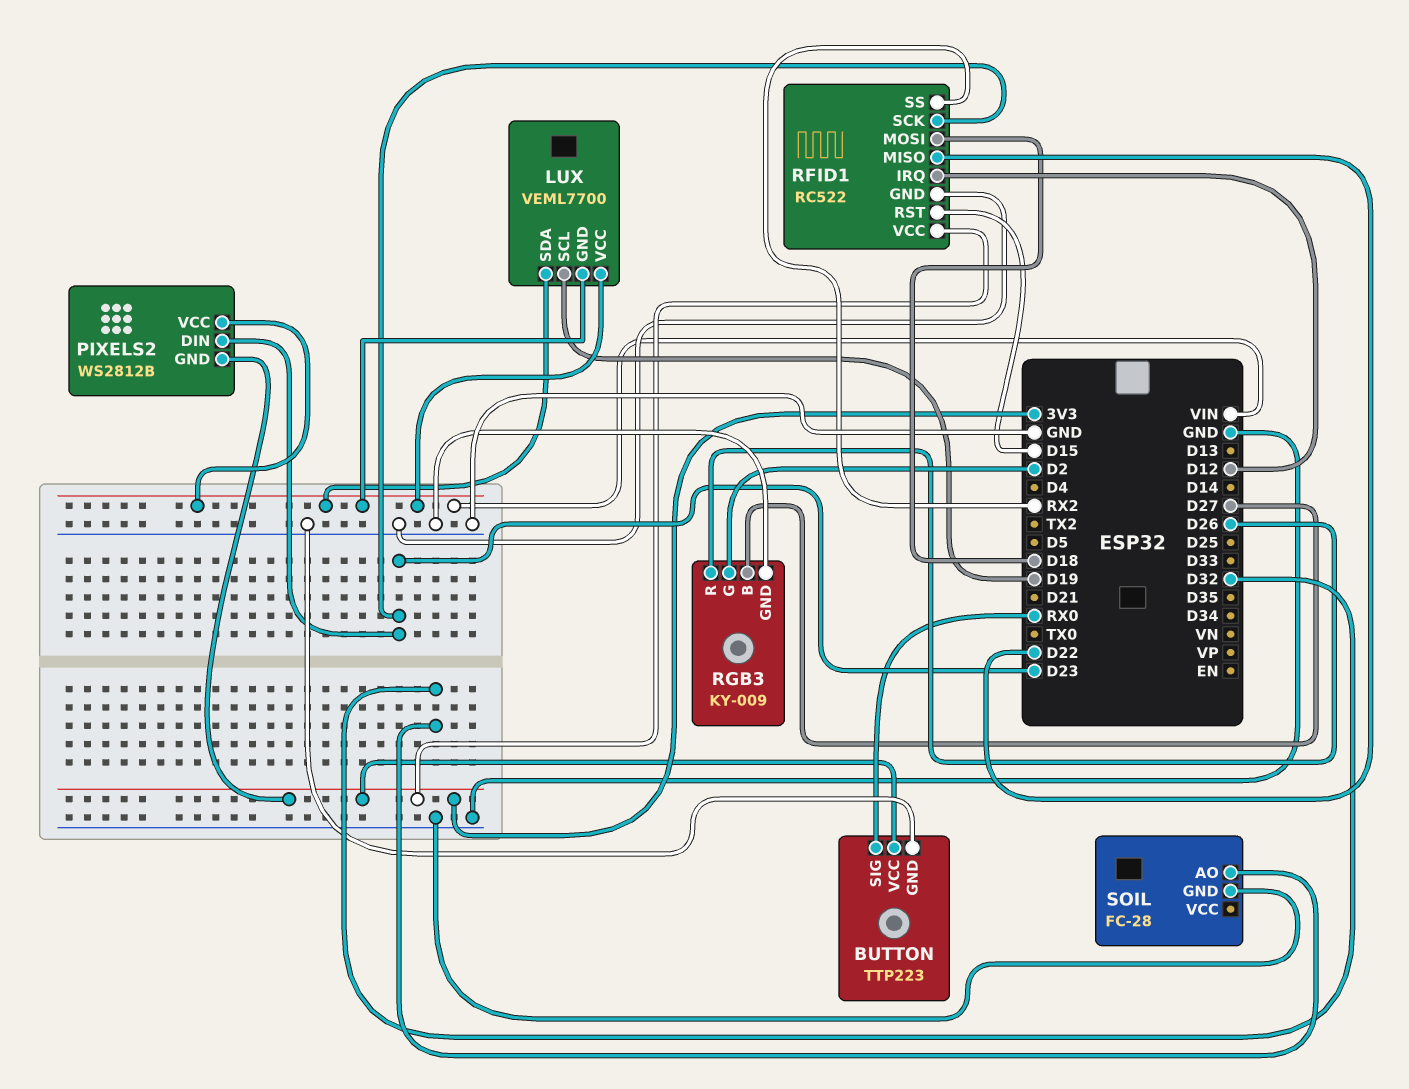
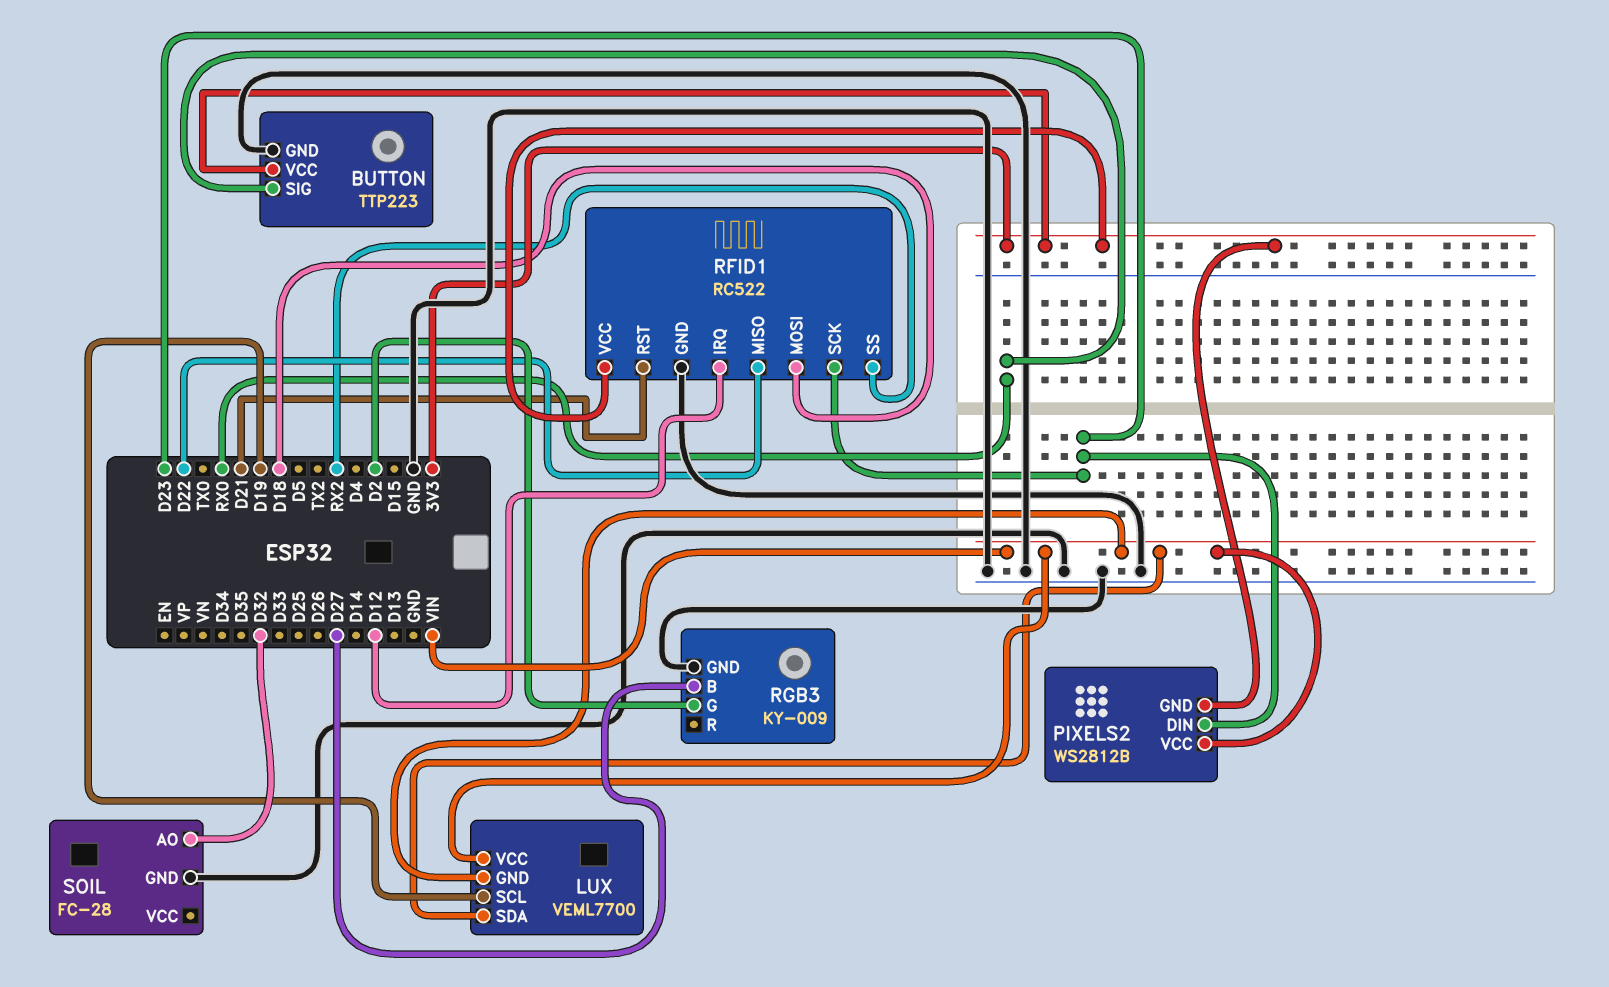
RFID1 pin RST: D15 -> D21
RGB3 pin R: D26 -> none

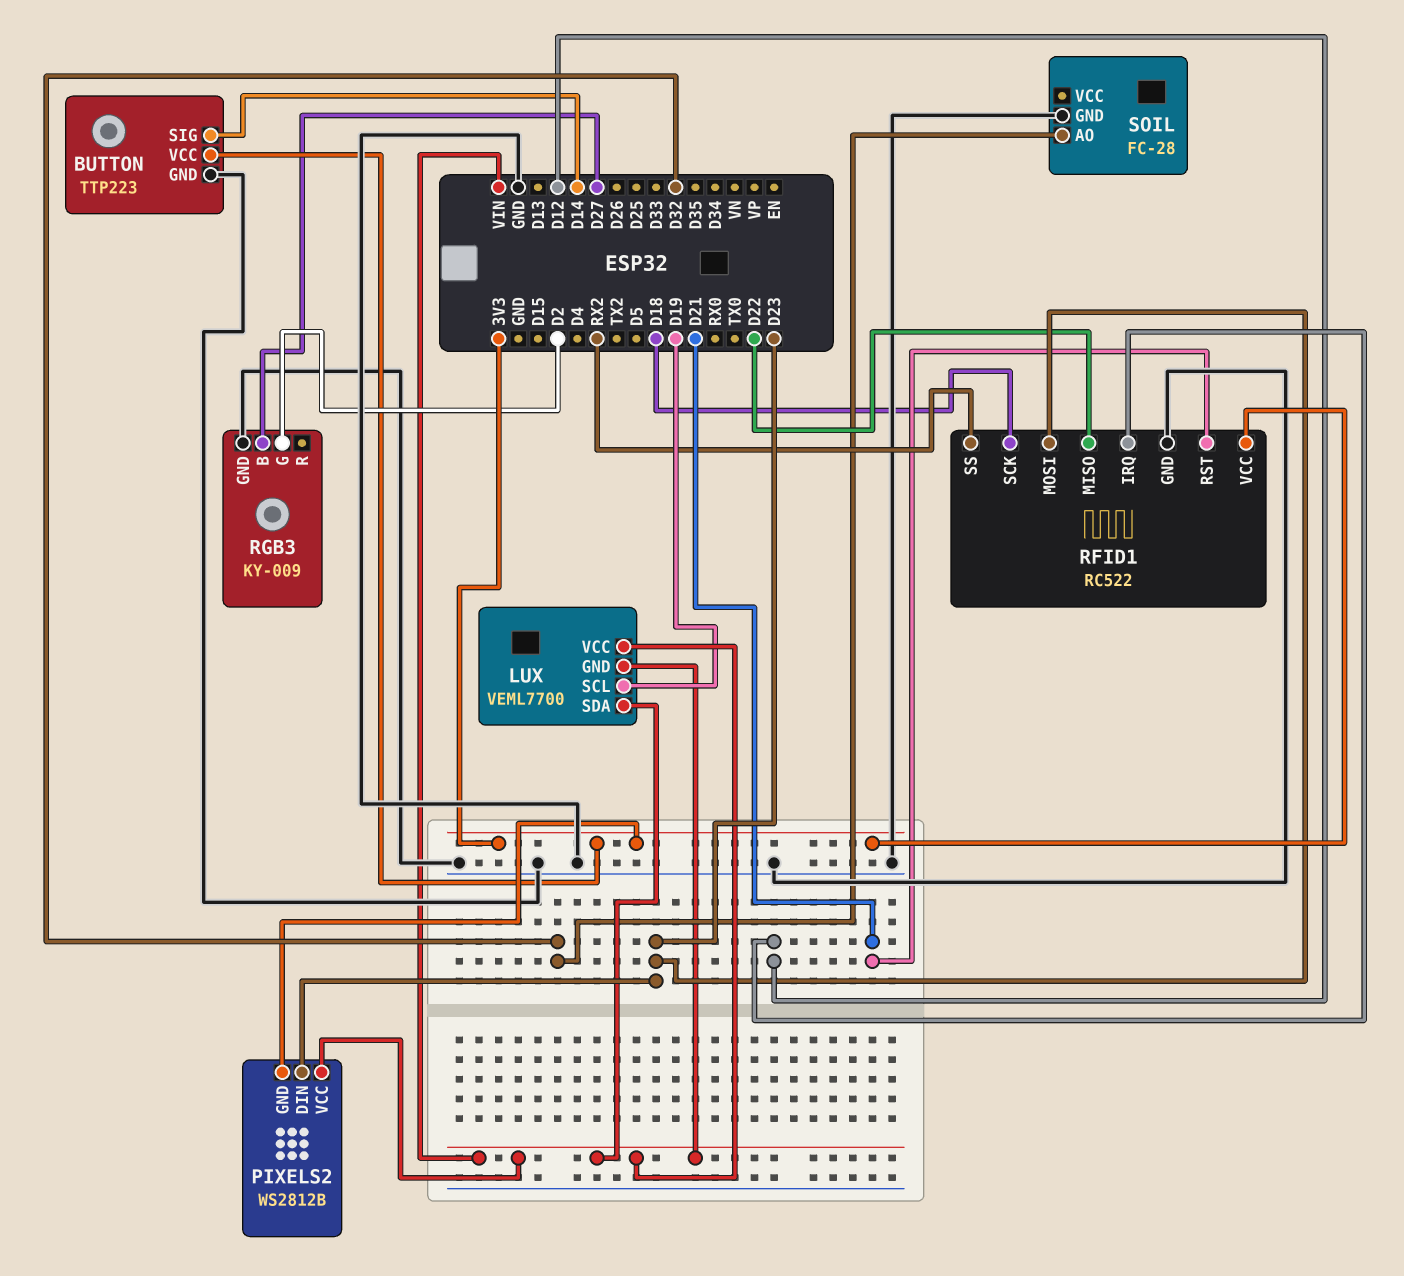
BUTTON pin SIG: RX0 -> D14
RFID1 pin MOSI: D18 -> D23
RFID1 pin SCK: D23 -> D18

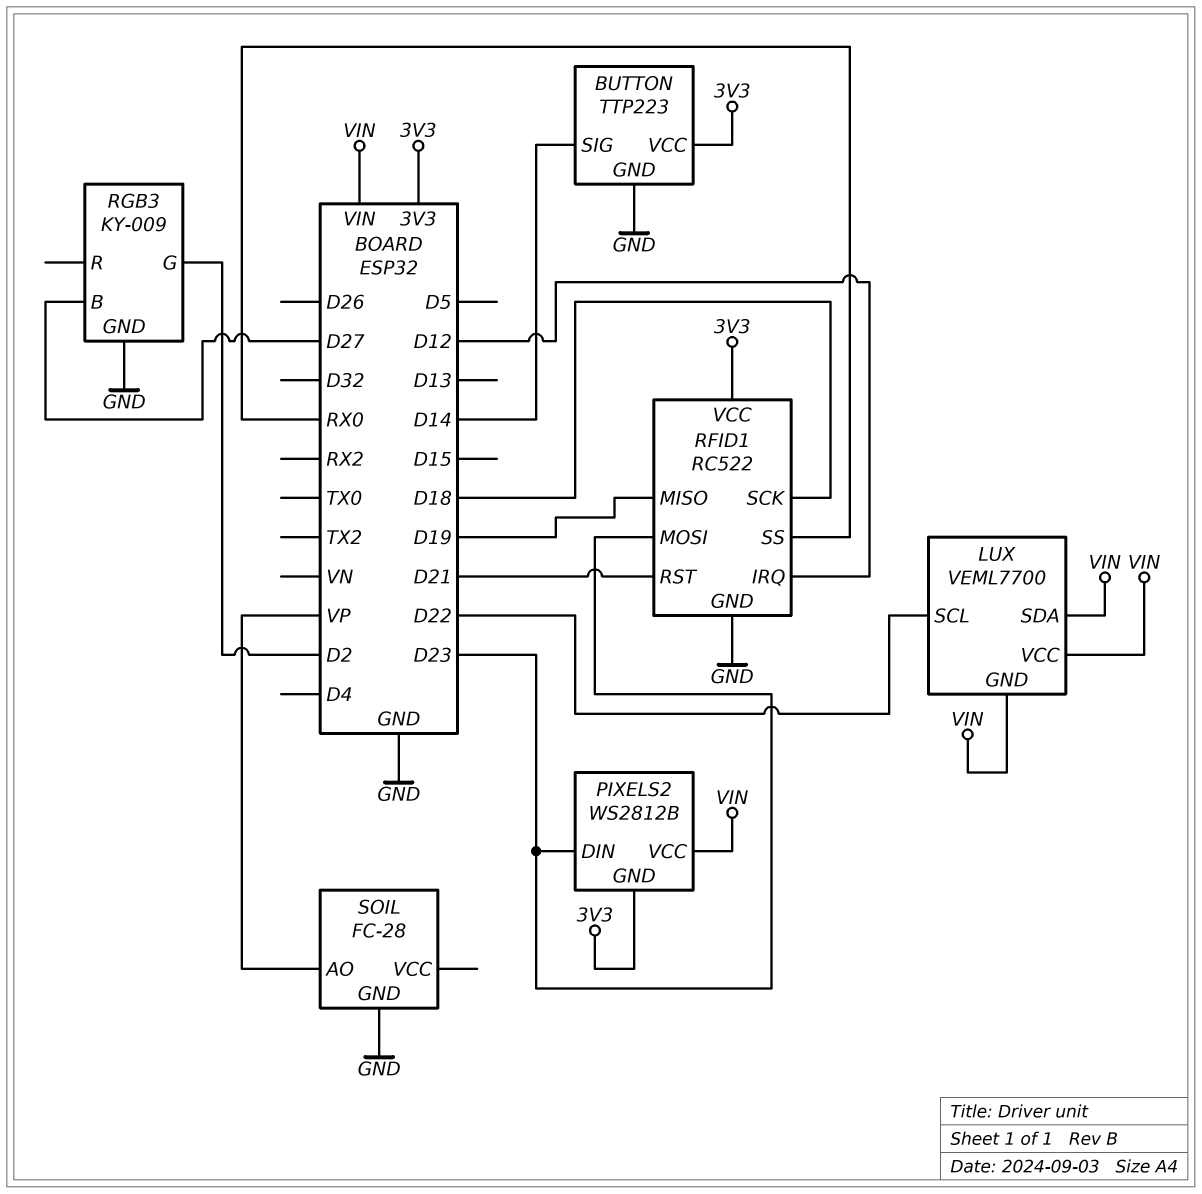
LUX pin SCL: D19 -> D22
RFID1 pin MISO: D22 -> D19
RFID1 pin SS: RX2 -> RX0
SOIL pin AO: D32 -> VP

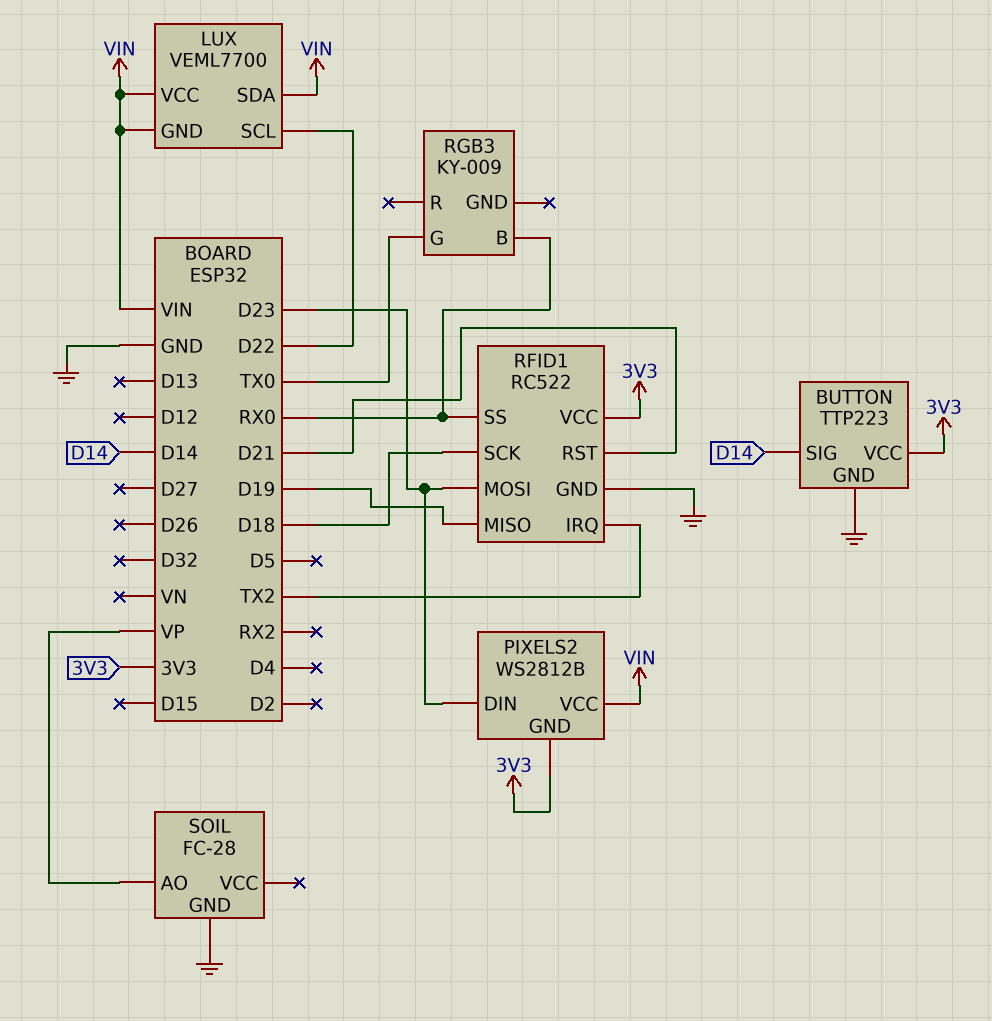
RFID1 pin IRQ: D12 -> TX2
RGB3 pin B: D27 -> RX0
RGB3 pin G: D2 -> TX0
RGB3 pin GND: GND -> none

